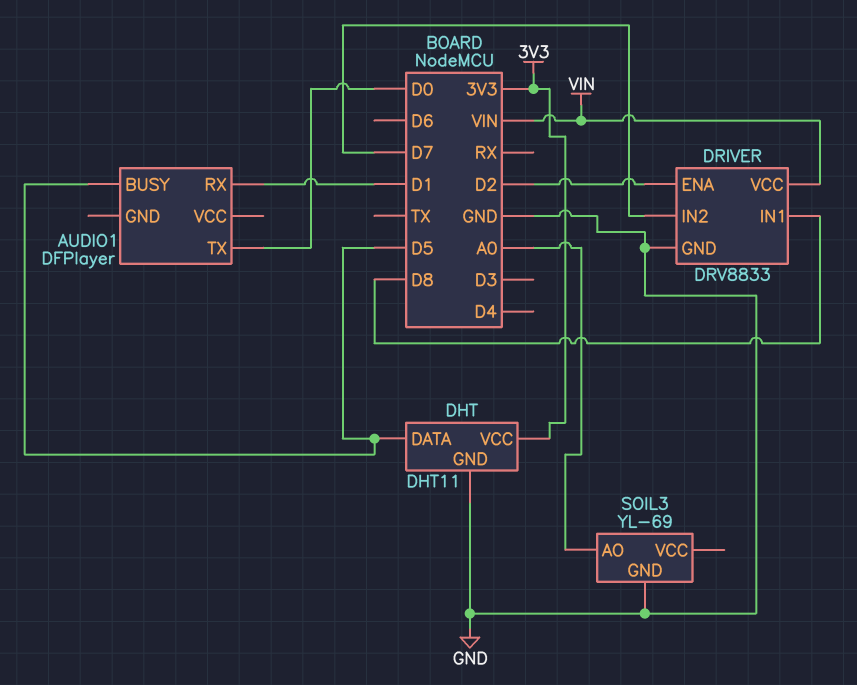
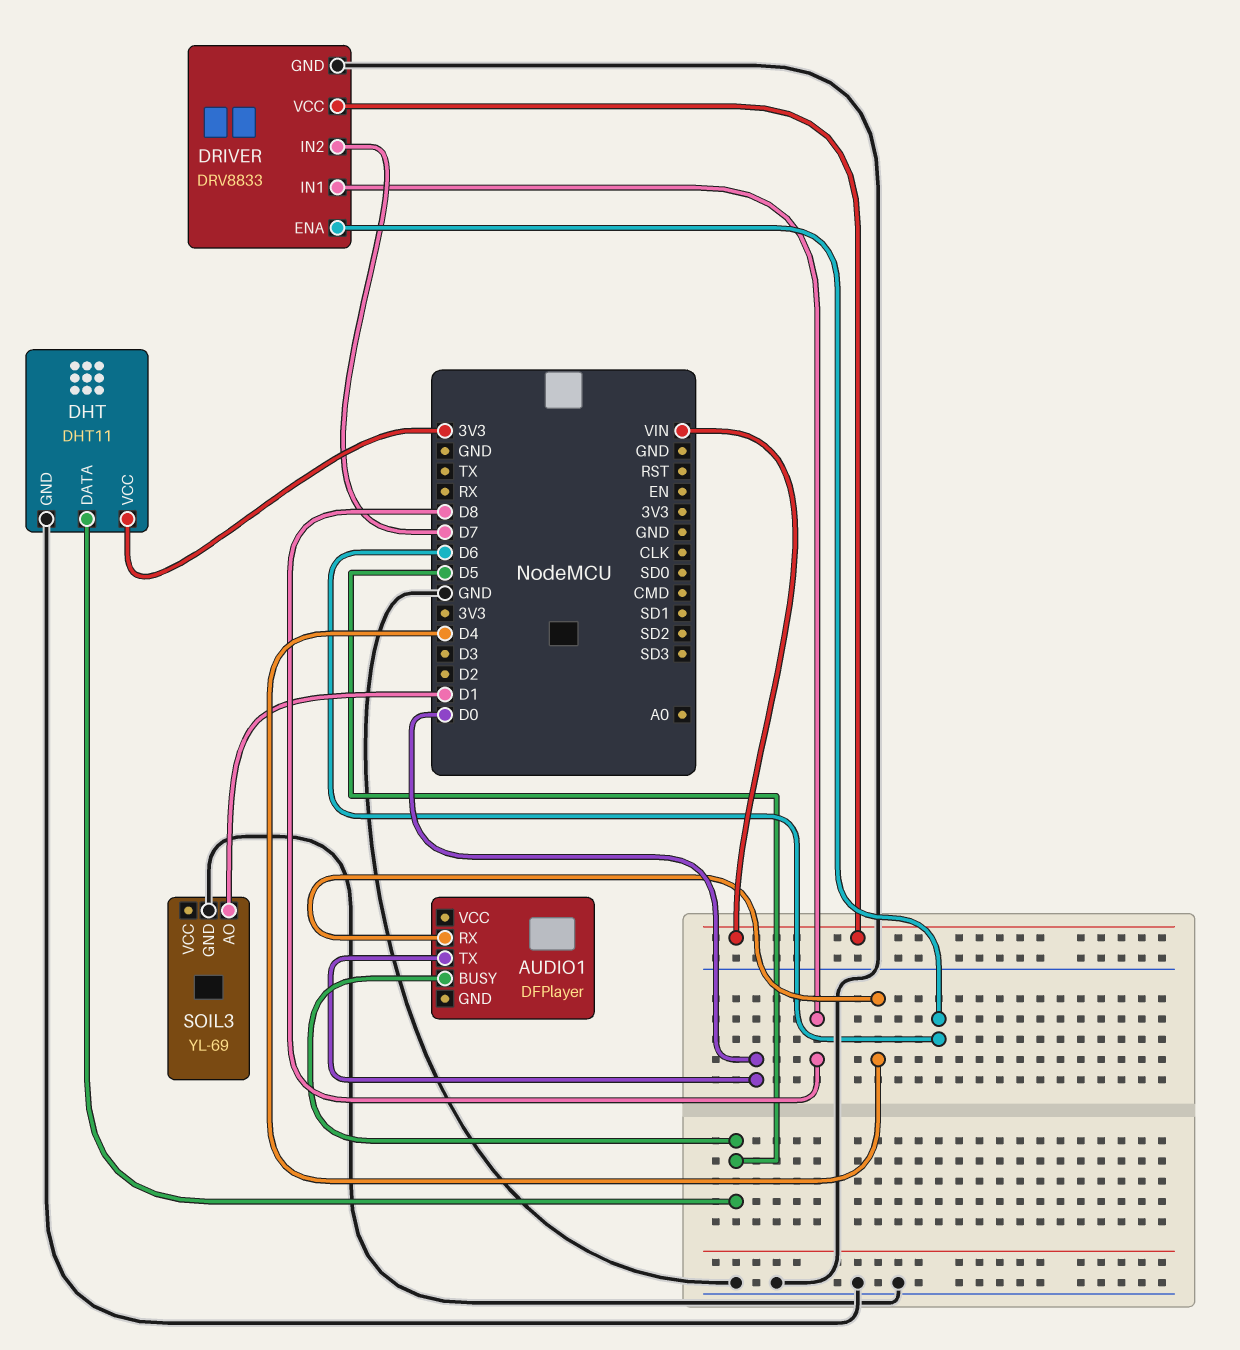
AUDIO1 pin RX: D1 -> D4
DRIVER pin ENA: D2 -> D6
SOIL3 pin AO: A0 -> D1

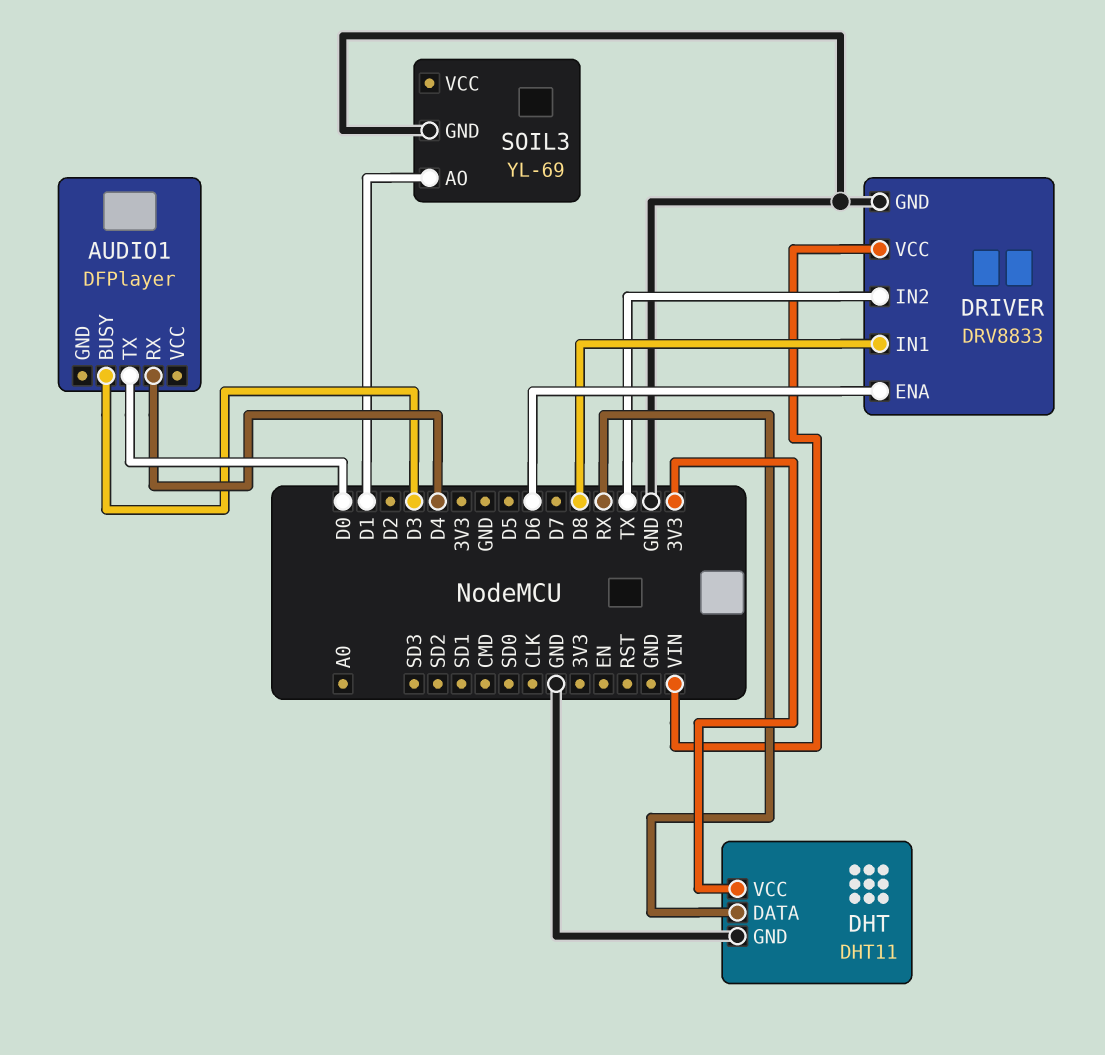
AUDIO1 pin BUSY: D5 -> D3
DHT pin DATA: D5 -> RX
DRIVER pin IN2: D7 -> TX

